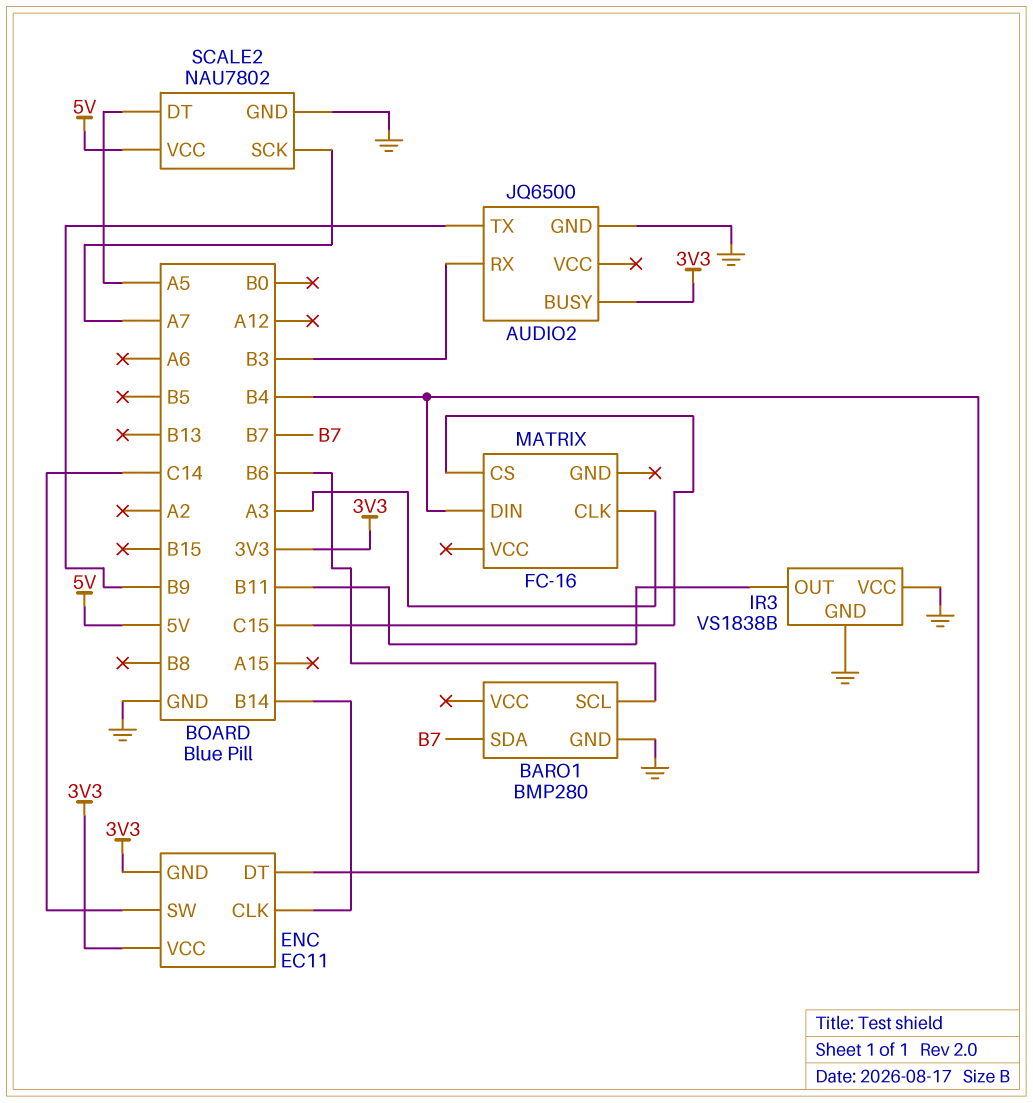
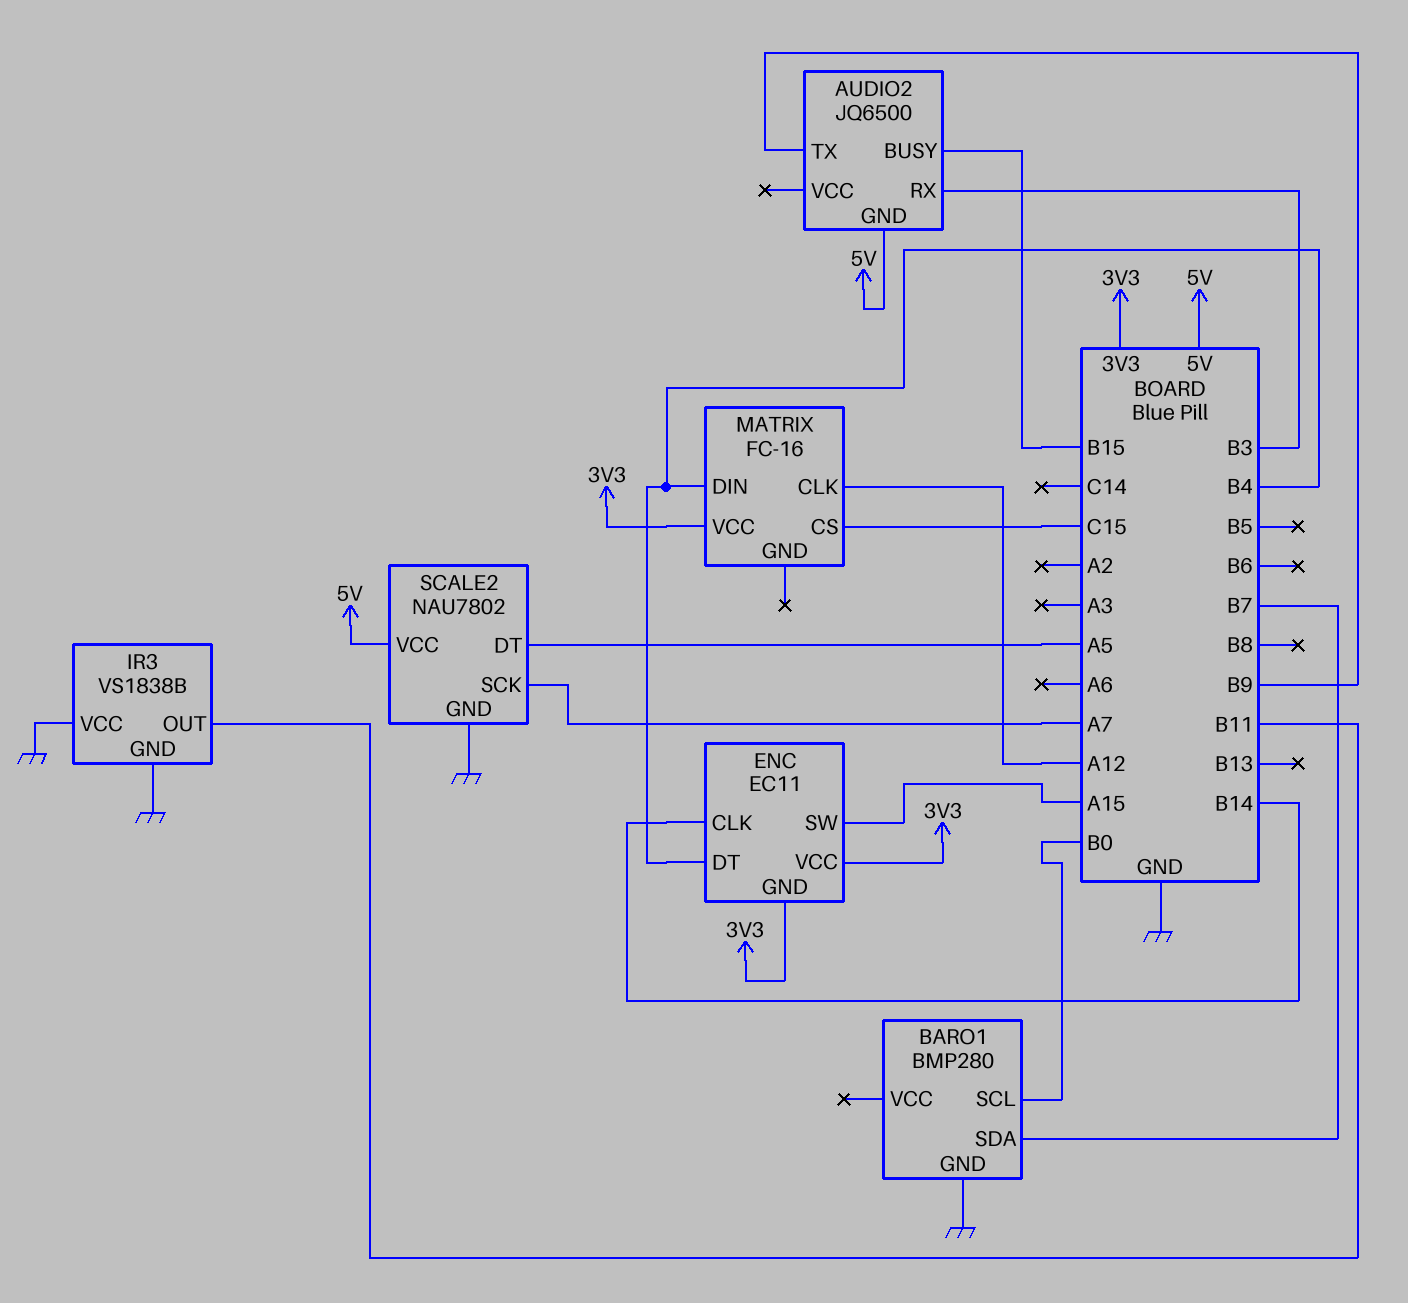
AUDIO2 pin BUSY: 3V3 -> B15
AUDIO2 pin GND: GND -> 5V
BARO1 pin SCL: B6 -> B0
ENC pin SW: C14 -> A15
MATRIX pin CLK: A3 -> A12
MATRIX pin VCC: none -> 3V3

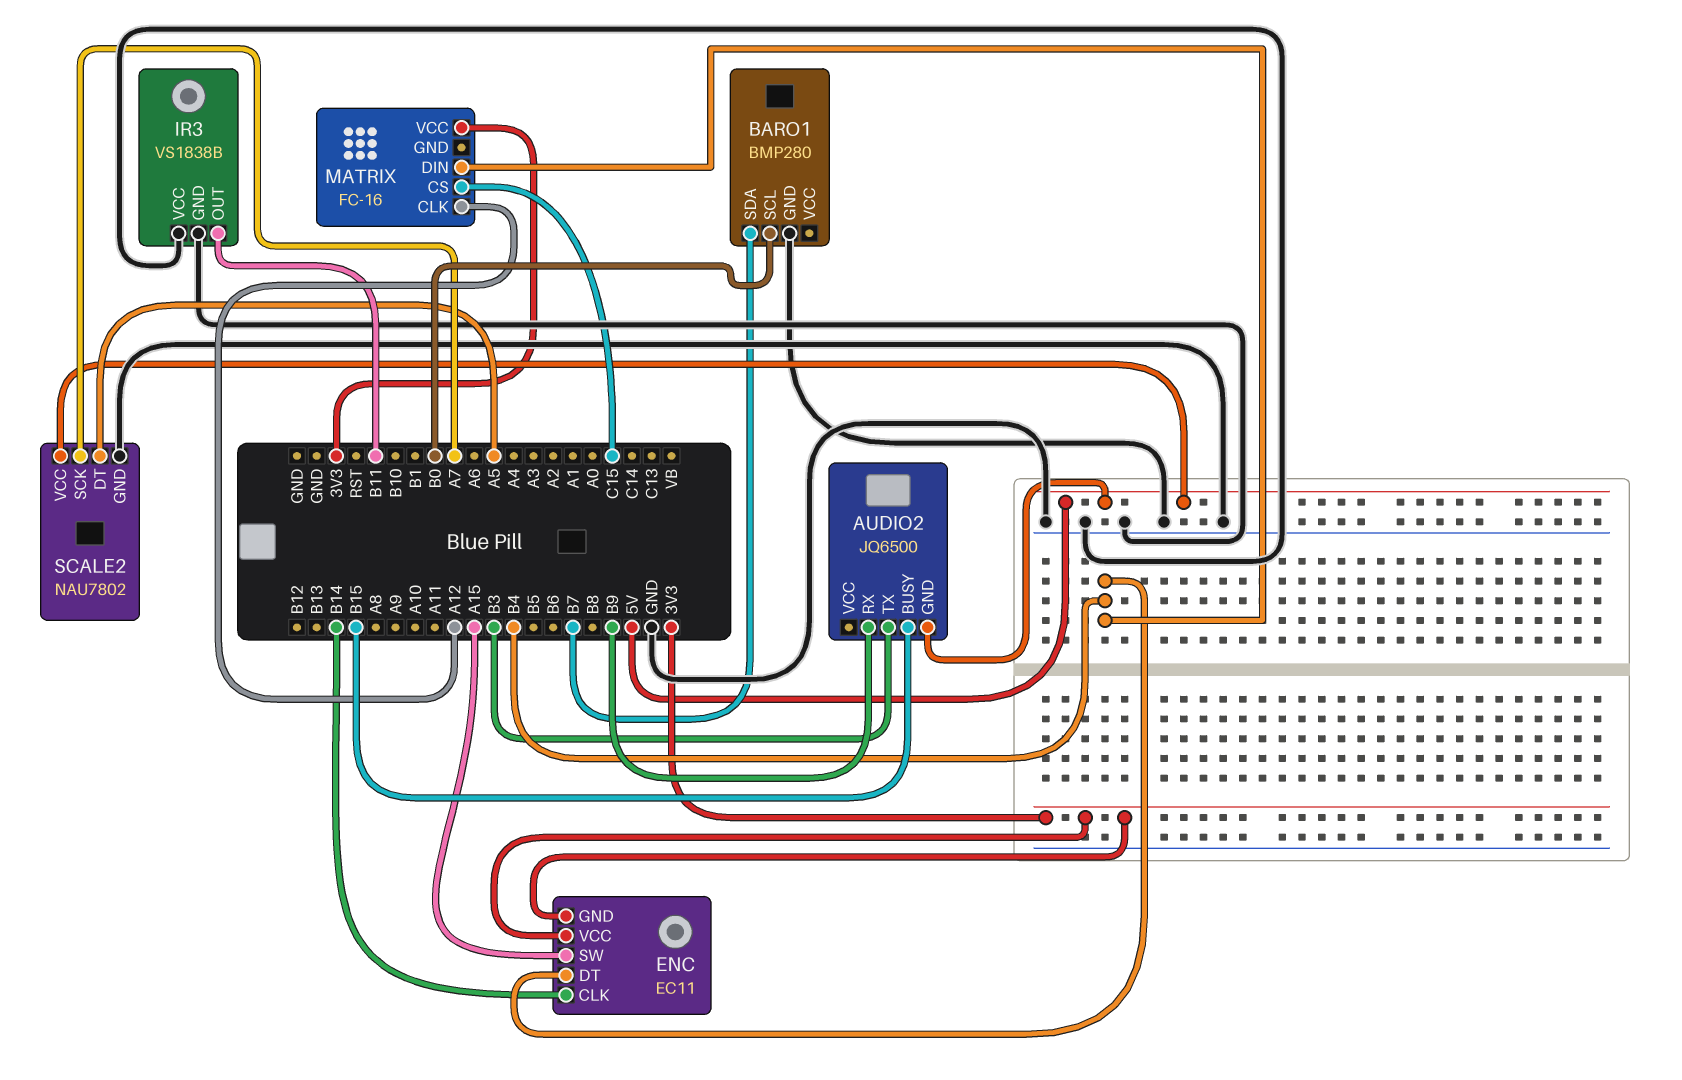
AUDIO2 pin RX: B3 -> B9
AUDIO2 pin TX: B9 -> B3

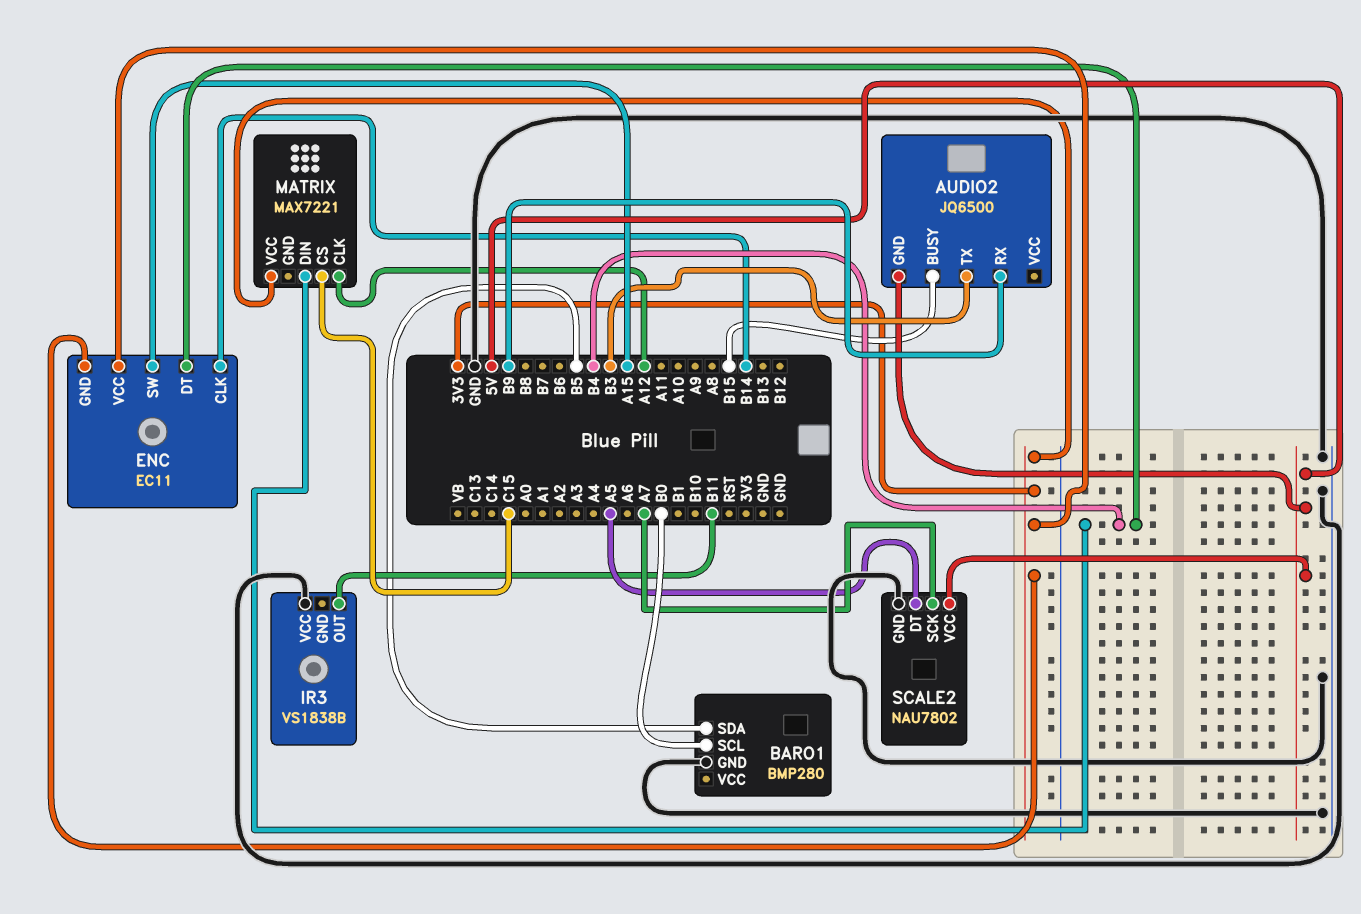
BARO1 pin SDA: B7 -> B5
IR3 pin GND: GND -> none
MATRIX: FC-16 -> MAX7221

